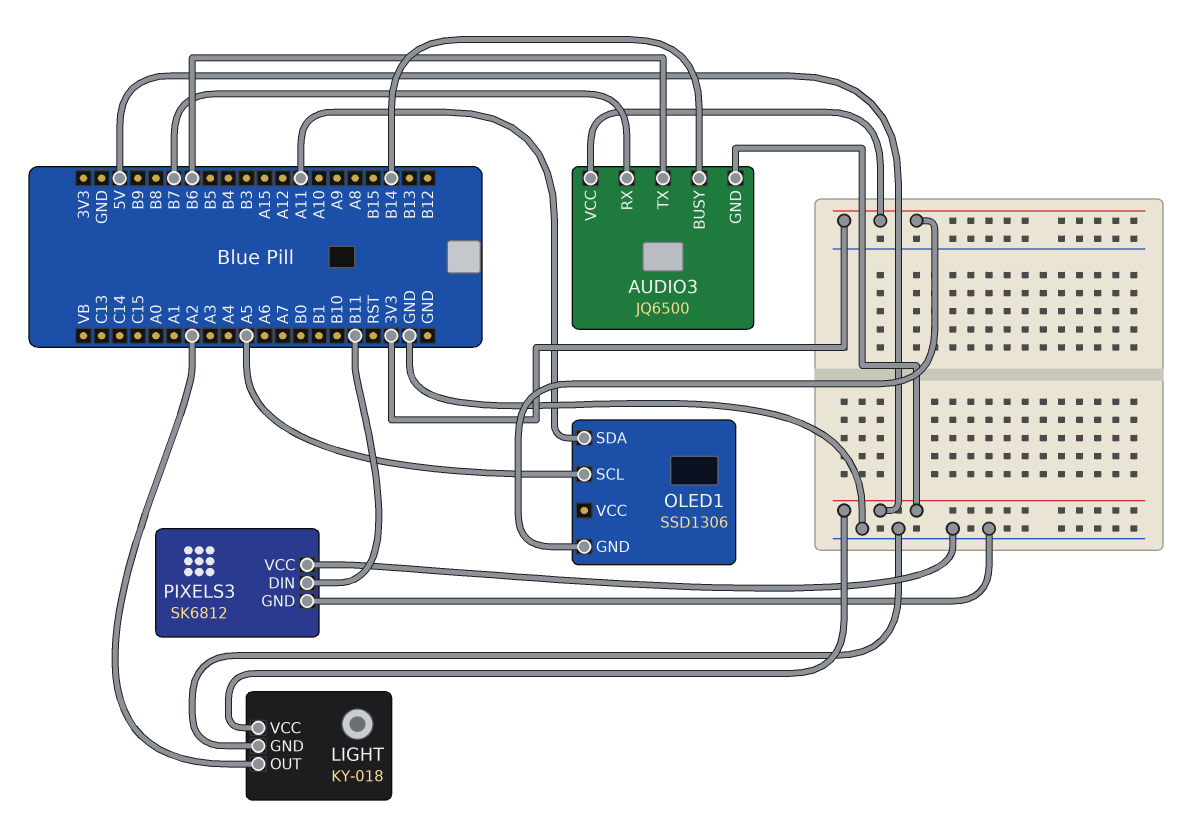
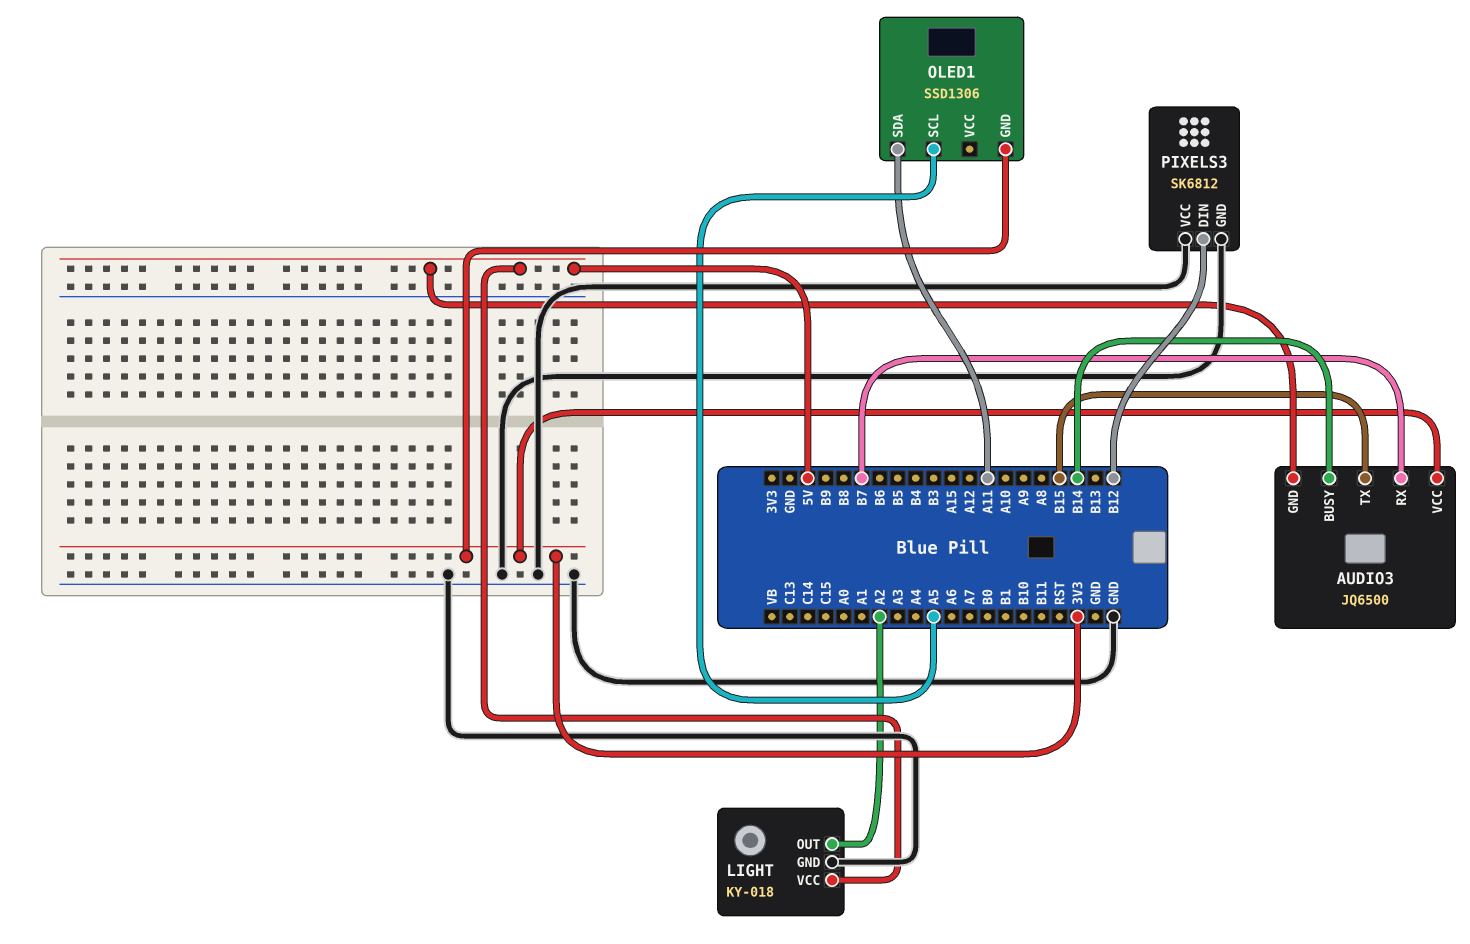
AUDIO3 pin TX: B6 -> B15
PIXELS3 pin DIN: B11 -> B12

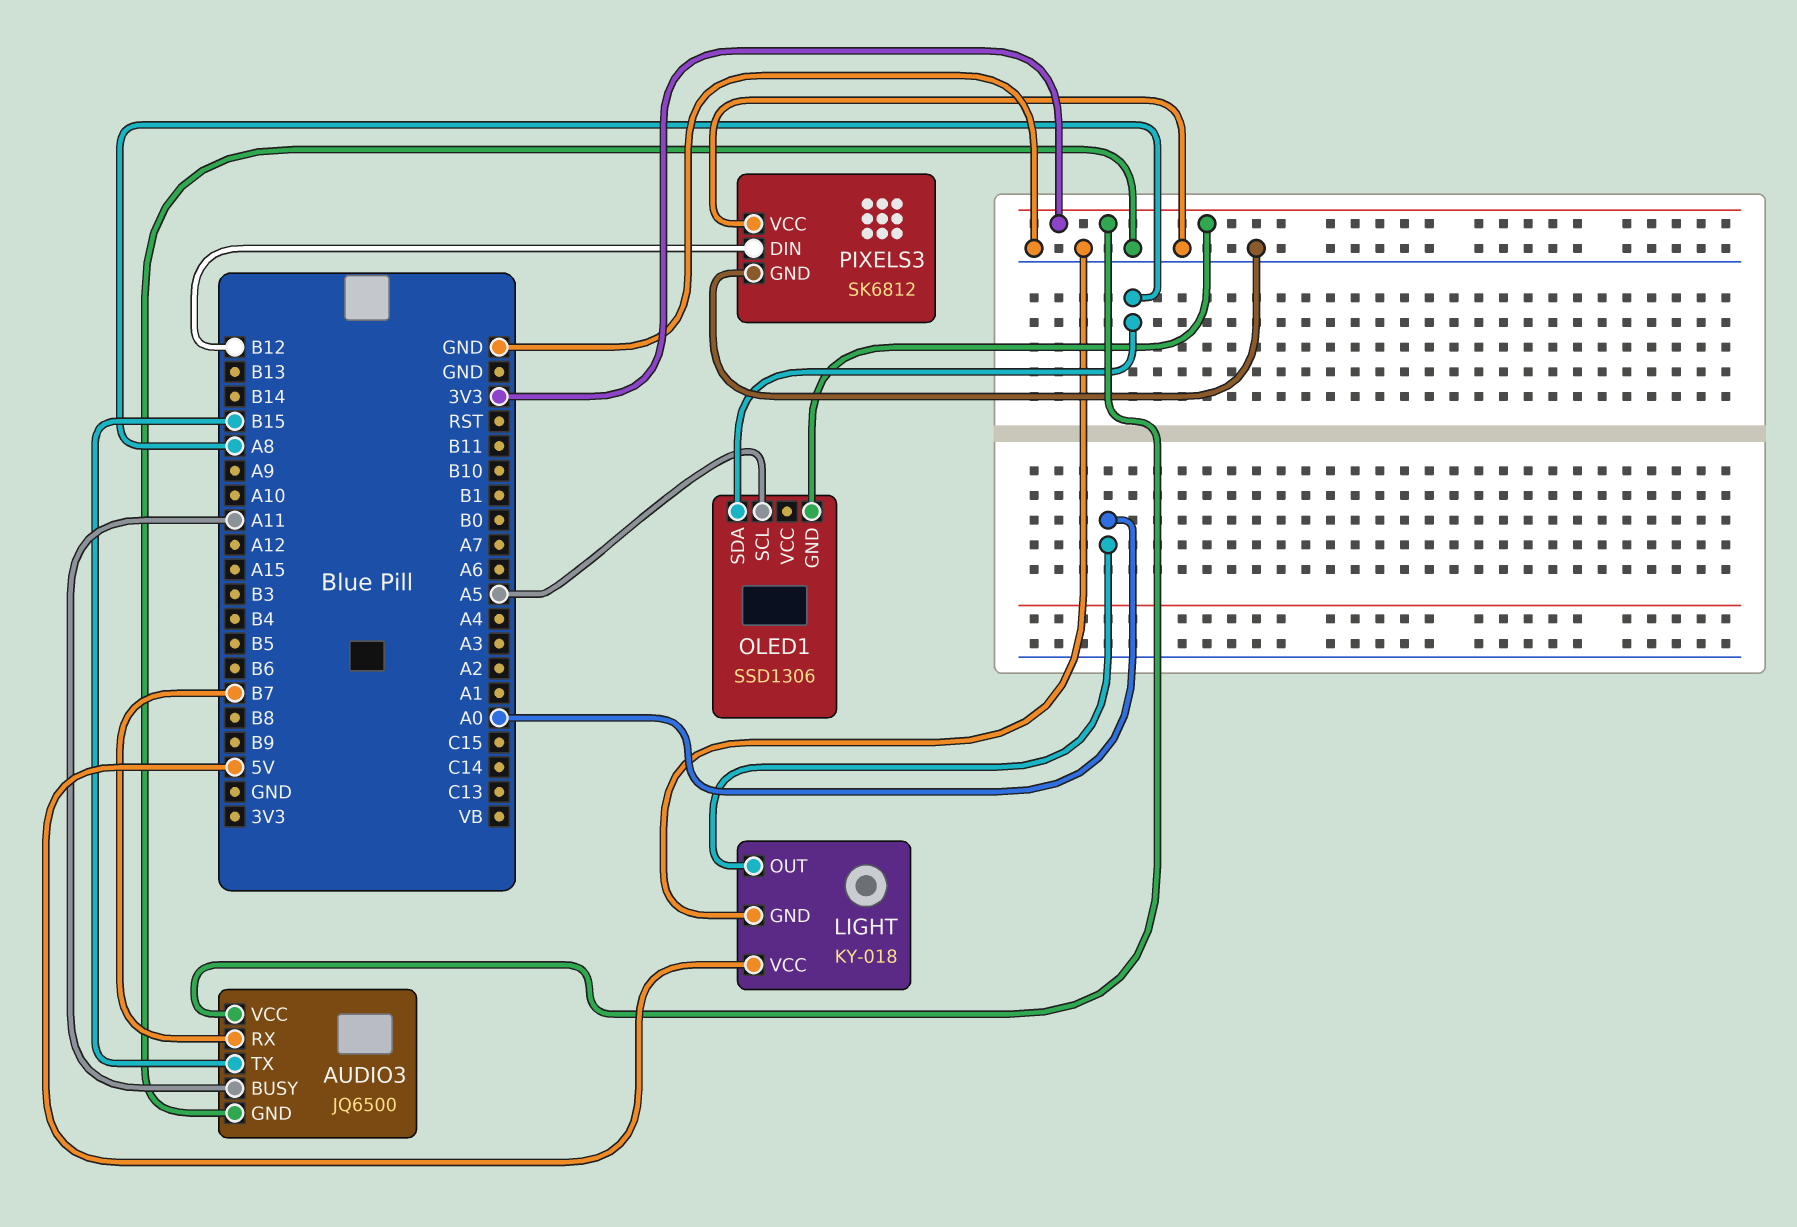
AUDIO3 pin BUSY: B14 -> A11
AUDIO3 pin GND: 5V -> GND
LIGHT pin OUT: A2 -> A0
OLED1 pin SDA: A11 -> A8

